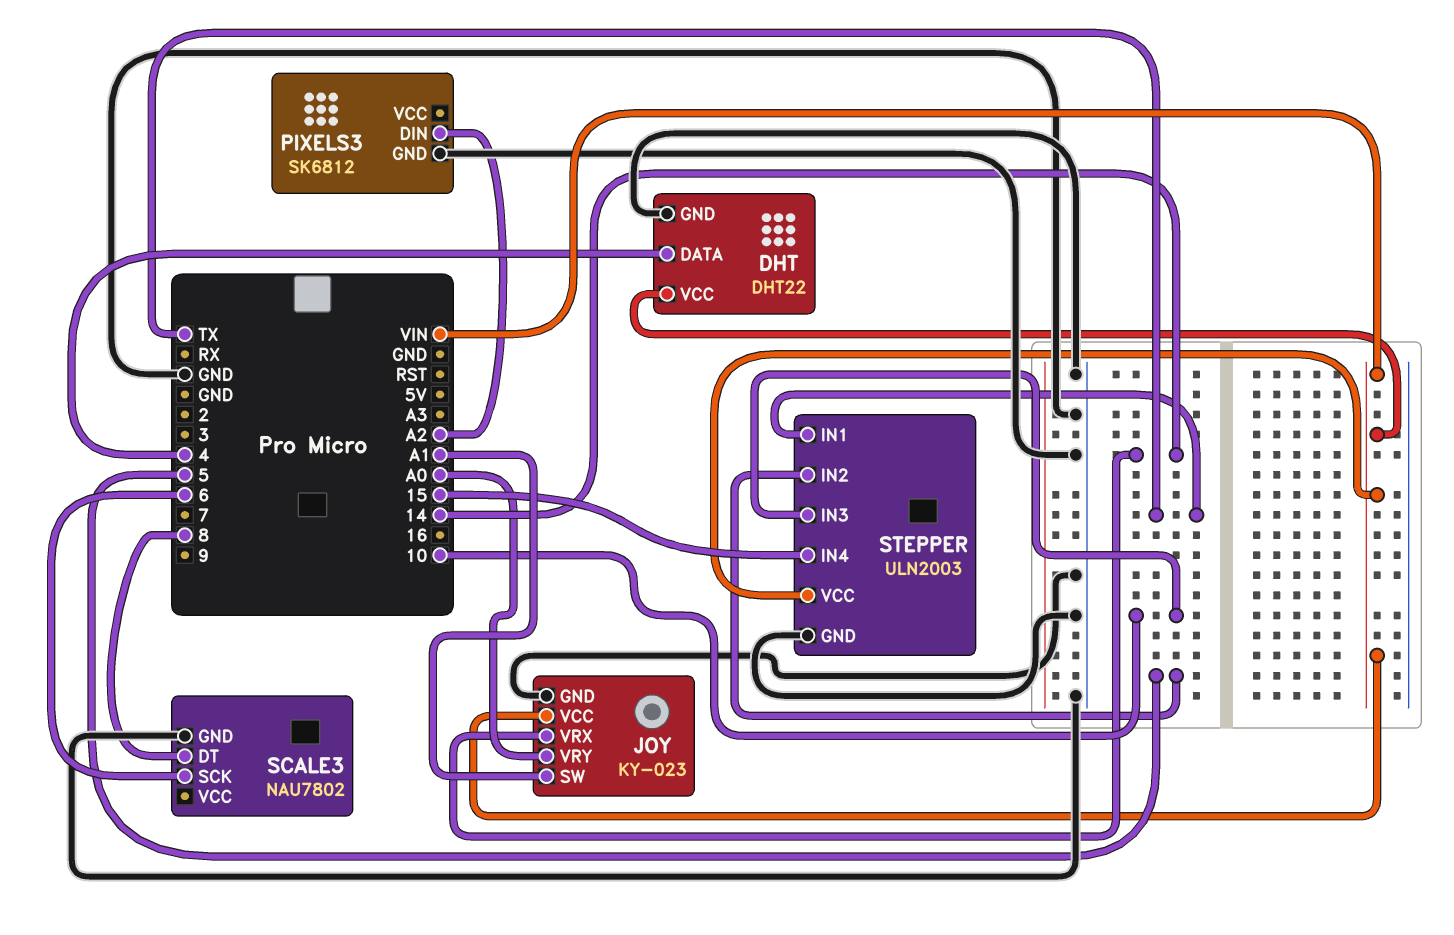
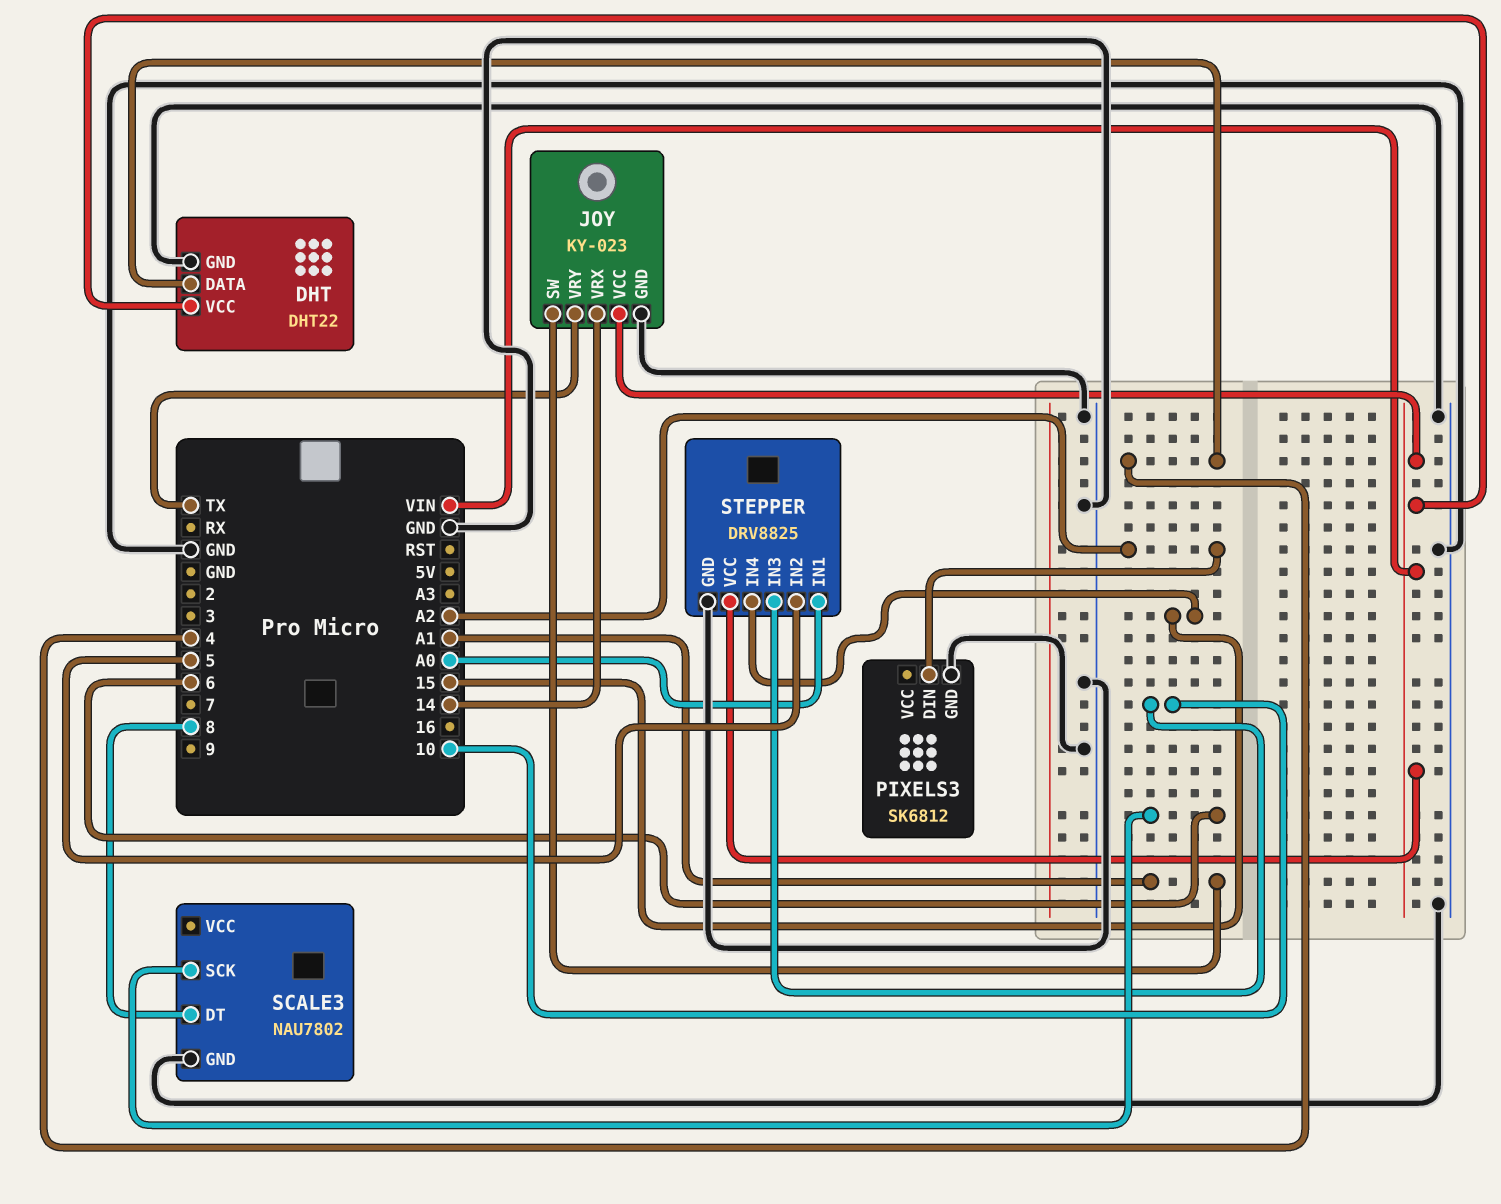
JOY pin VRY: A0 -> TX
STEPPER: ULN2003 -> DRV8825
STEPPER pin IN1: TX -> A0

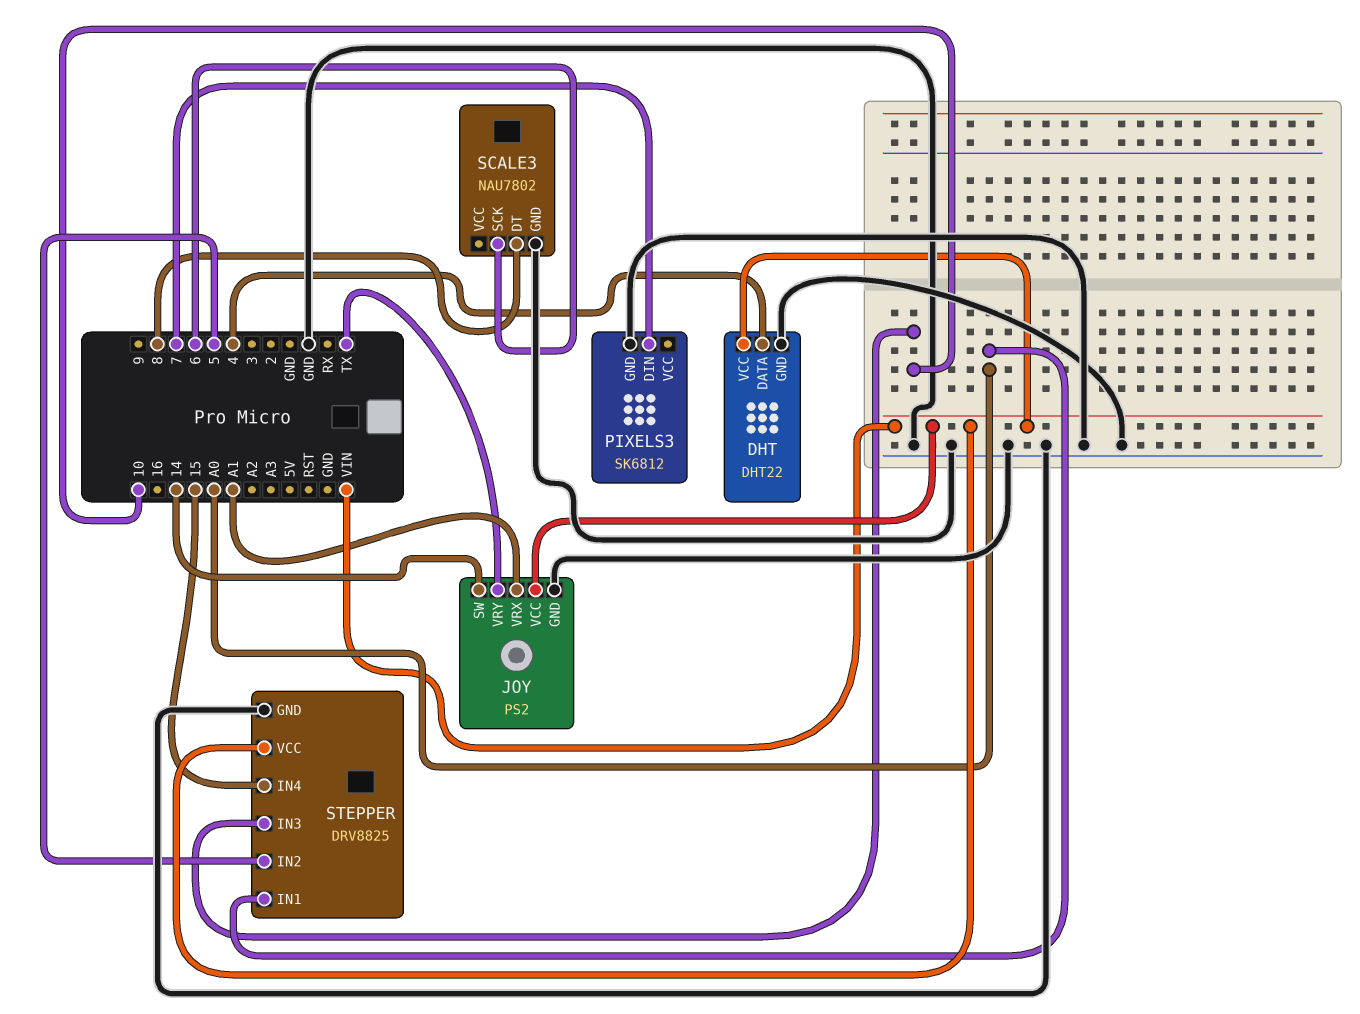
JOY: KY-023 -> PS2
JOY pin SW: A1 -> 14
JOY pin VRX: 14 -> A1
PIXELS3 pin DIN: A2 -> 7

